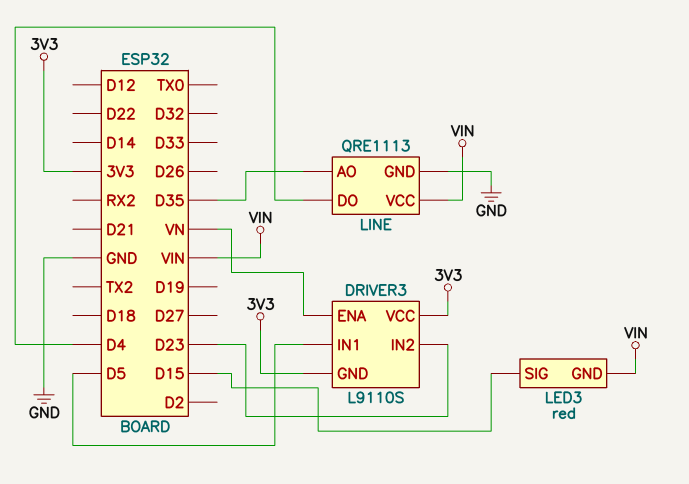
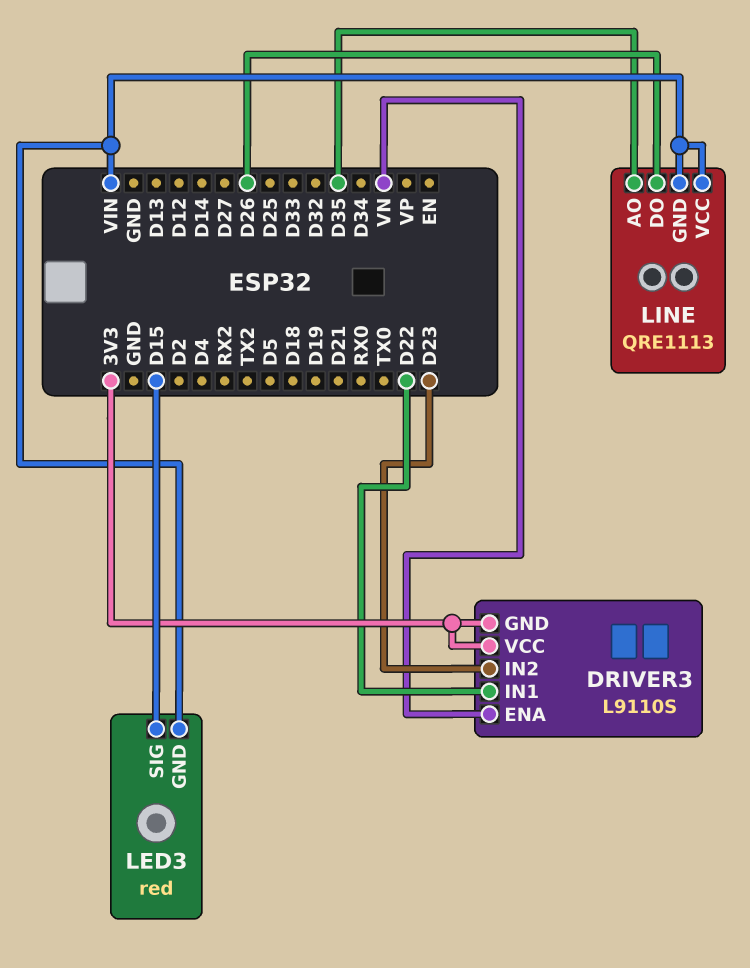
DRIVER3 pin IN1: D5 -> D22
LINE pin DO: D4 -> D26
LINE pin GND: GND -> VIN

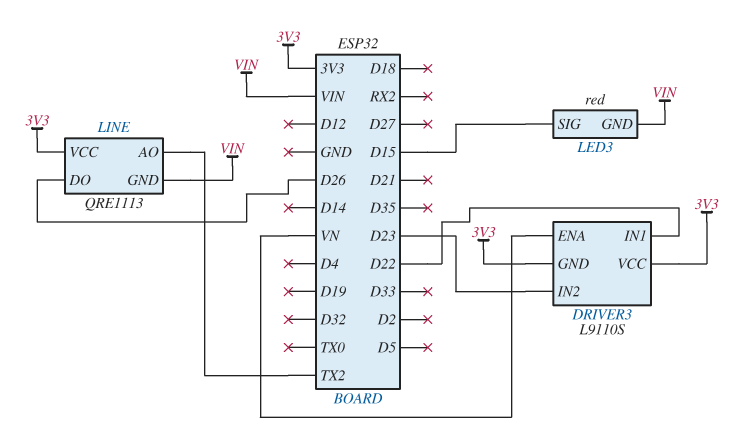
LINE pin AO: D35 -> TX2
LINE pin VCC: VIN -> 3V3

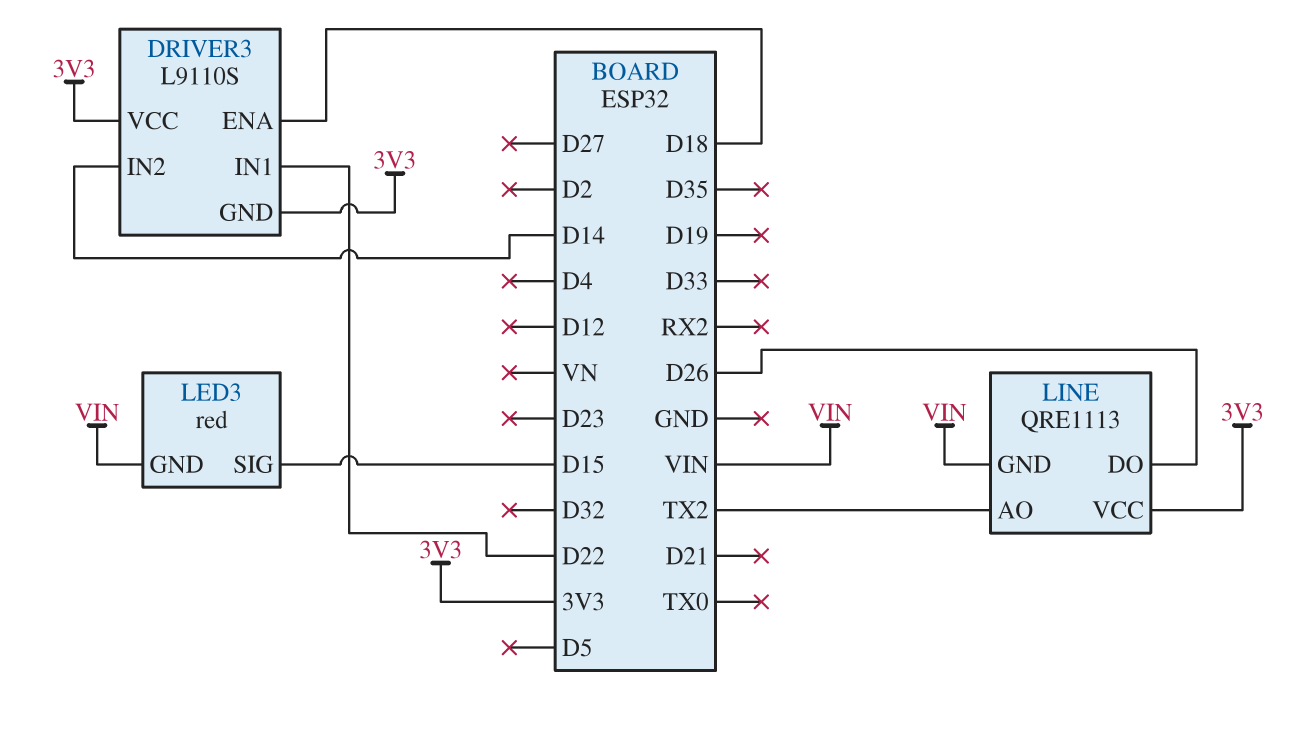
DRIVER3 pin ENA: VN -> D18
DRIVER3 pin IN2: D23 -> D14

